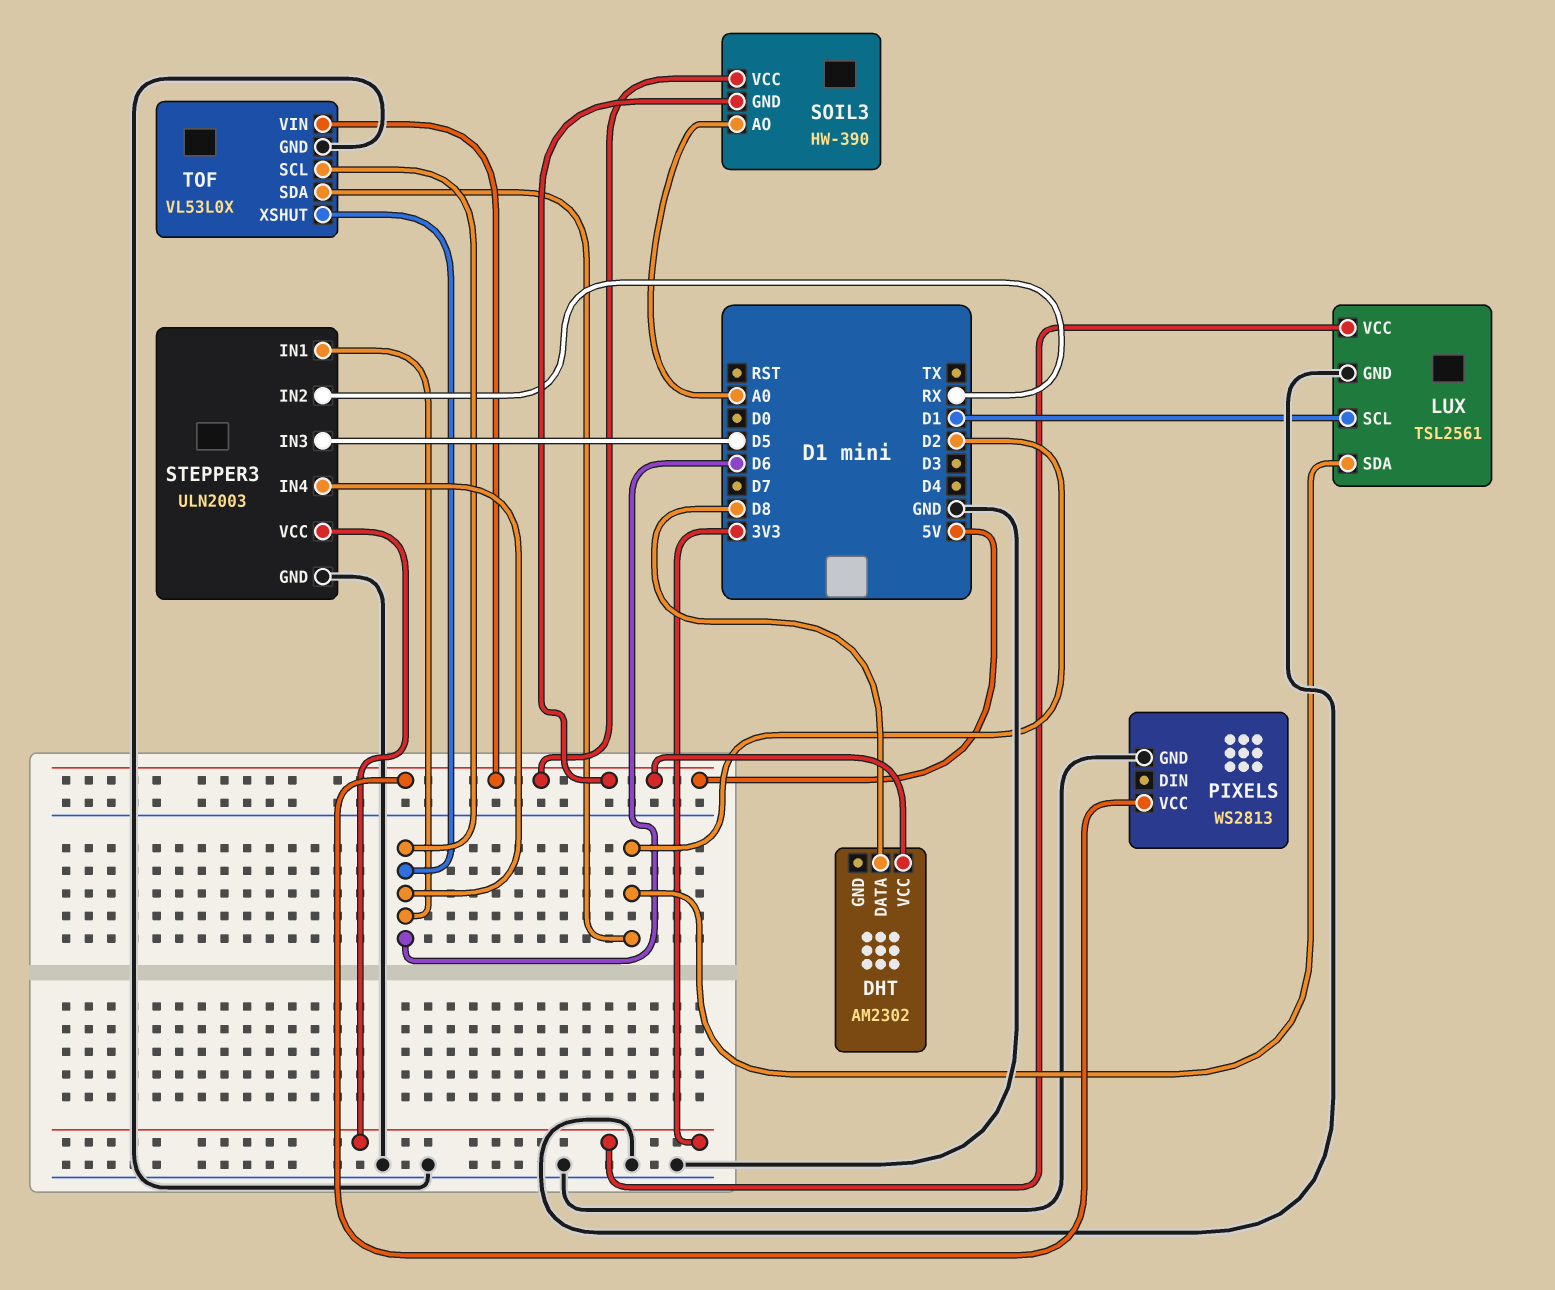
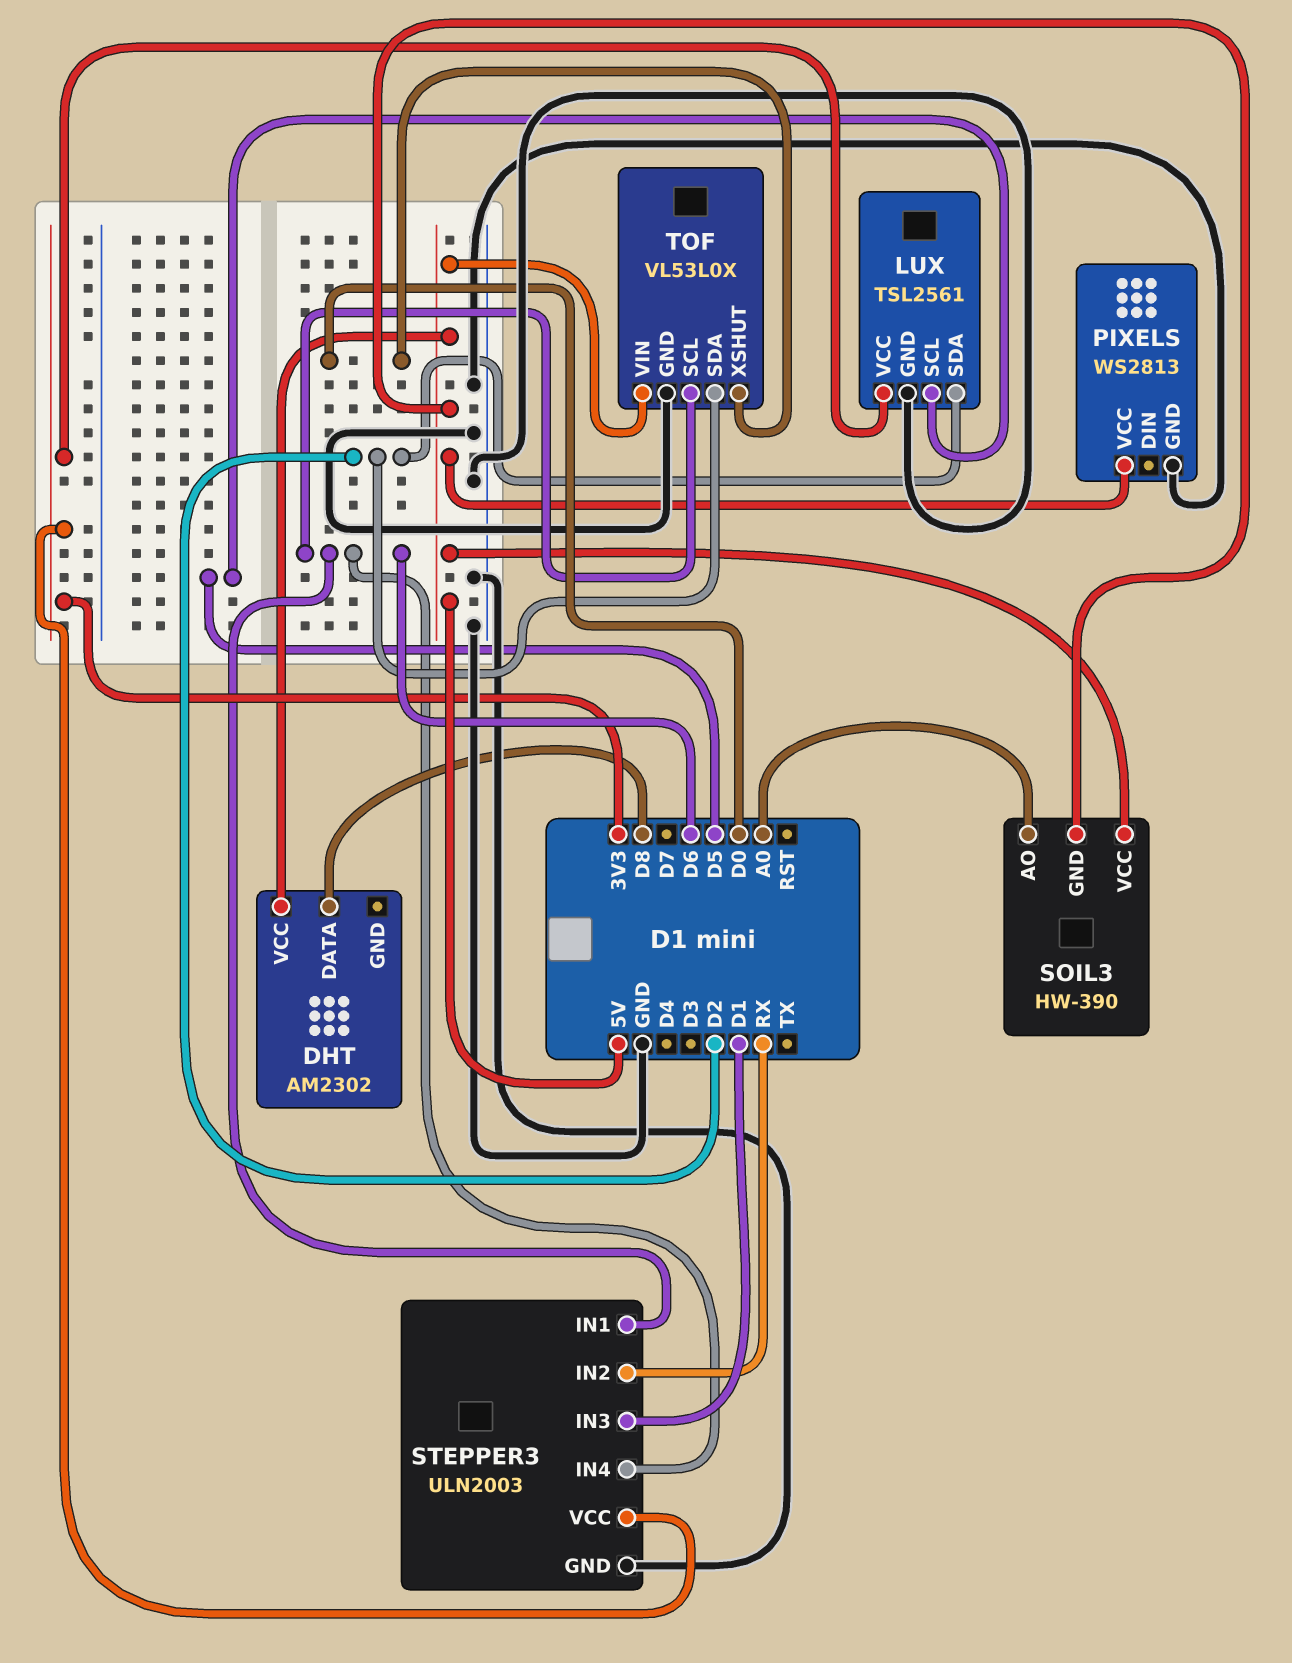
LUX pin SCL: D1 -> D5
STEPPER3 pin IN3: D5 -> D1
TOF pin XSHUT: D6 -> D0

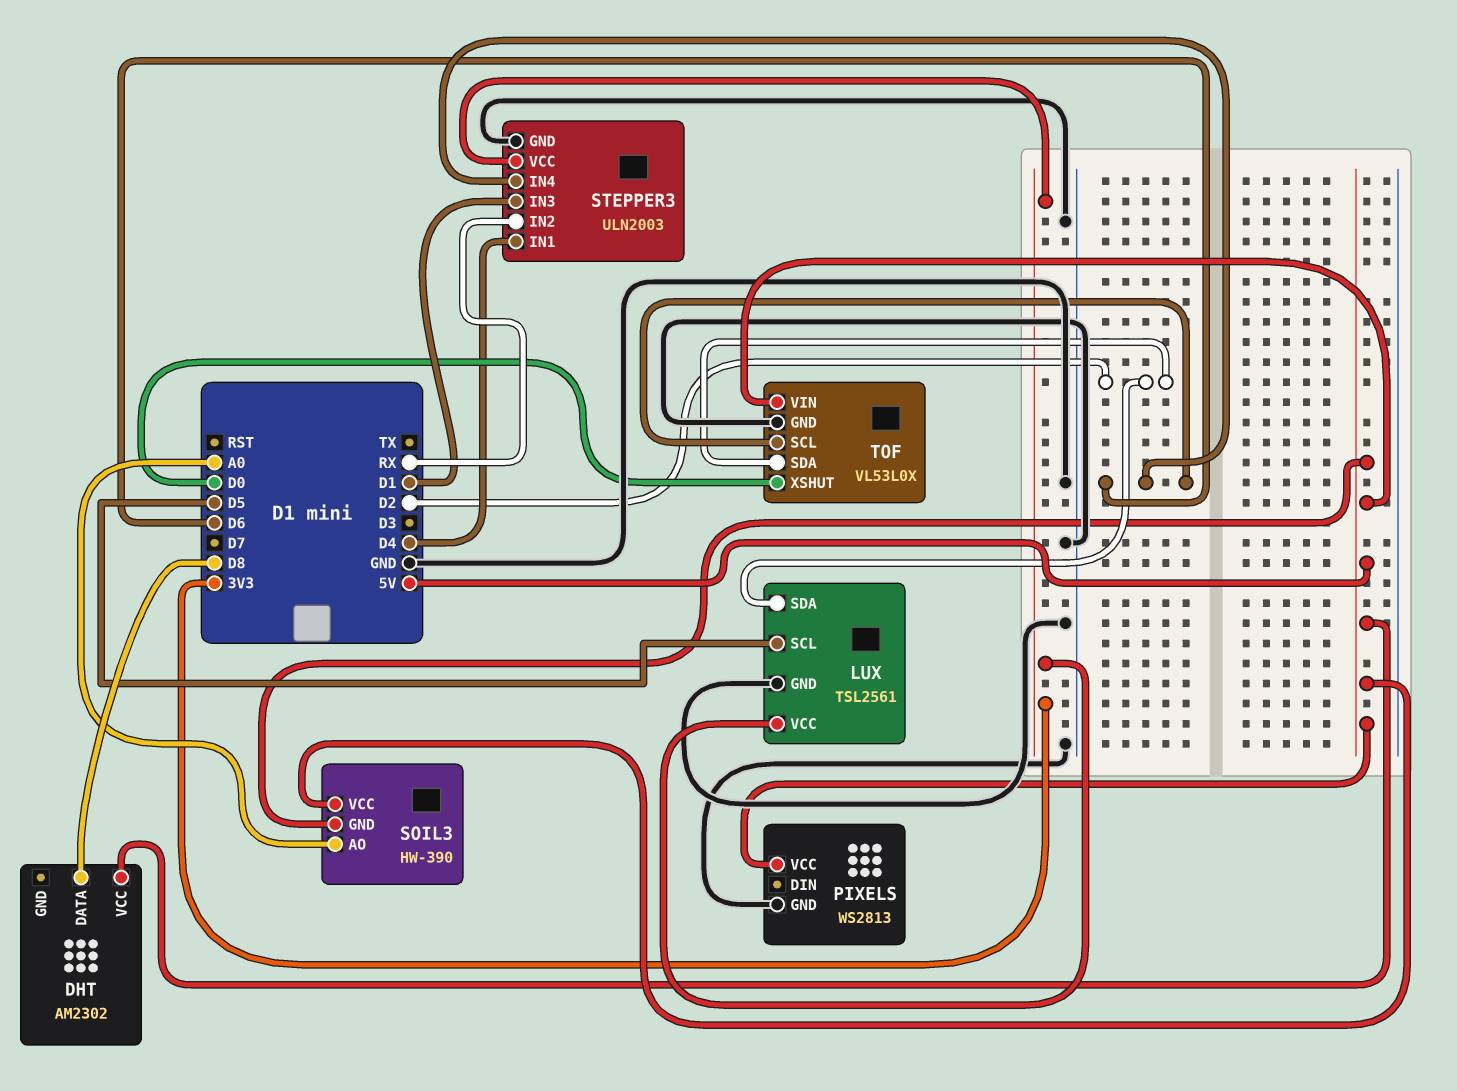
STEPPER3 pin IN1: D6 -> D4

